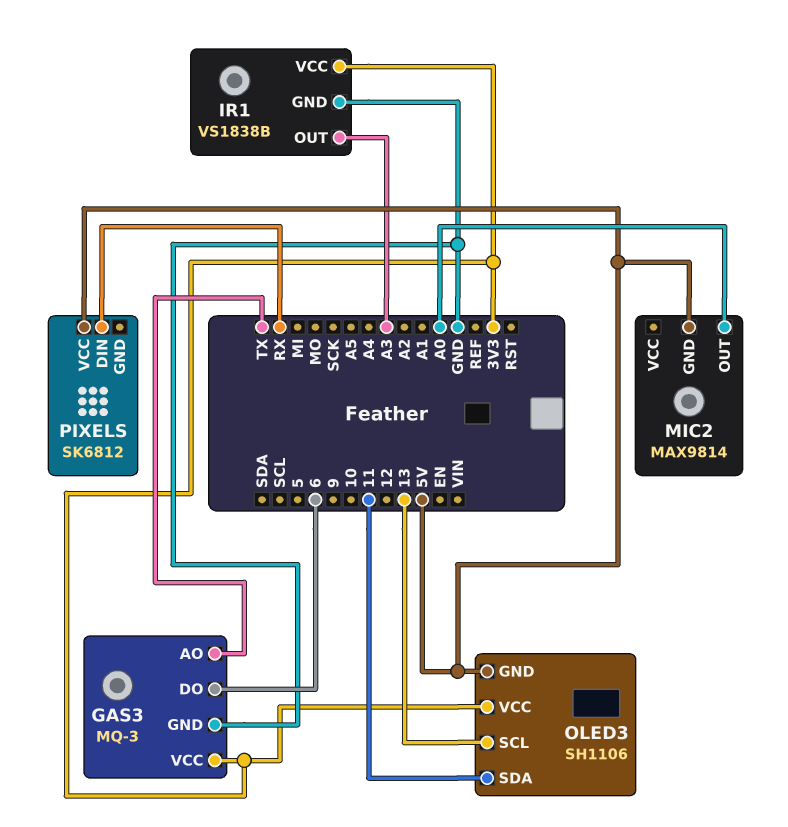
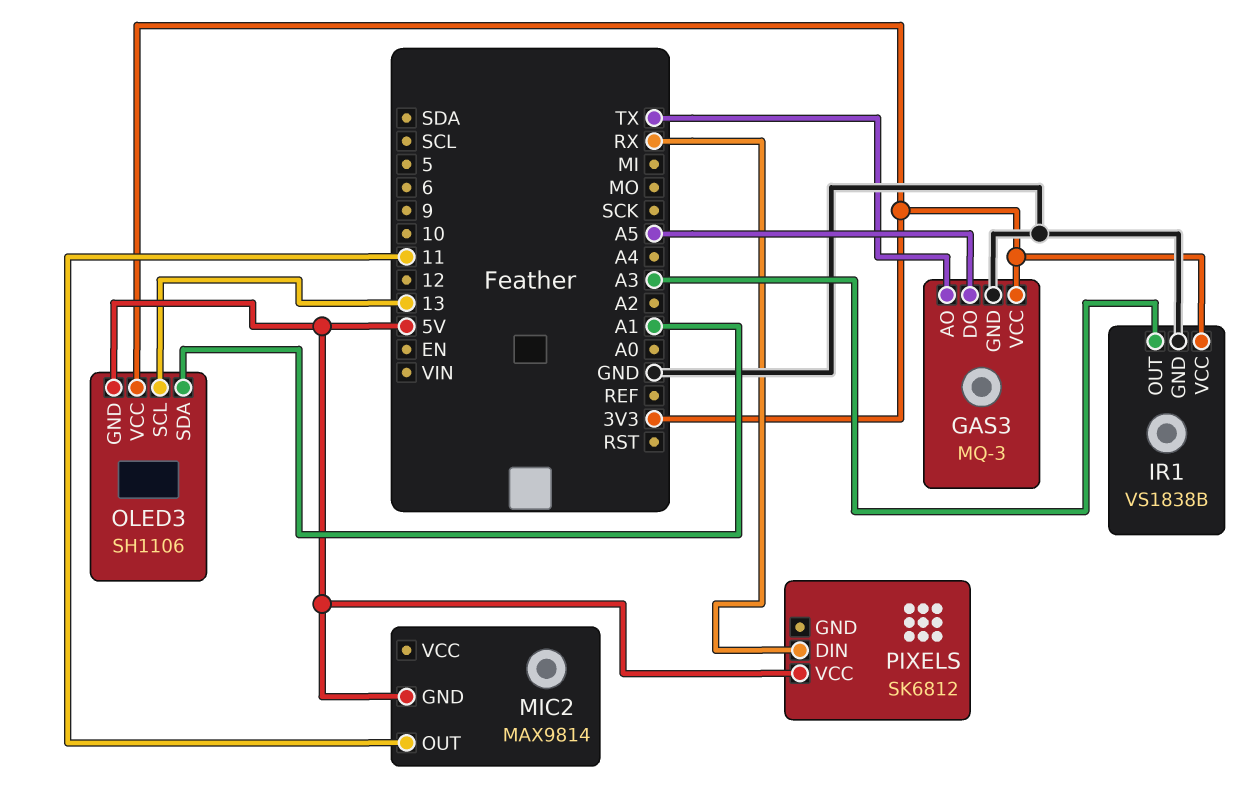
GAS3 pin DO: 6 -> A5
MIC2 pin OUT: A0 -> 11
OLED3 pin SDA: 11 -> A1

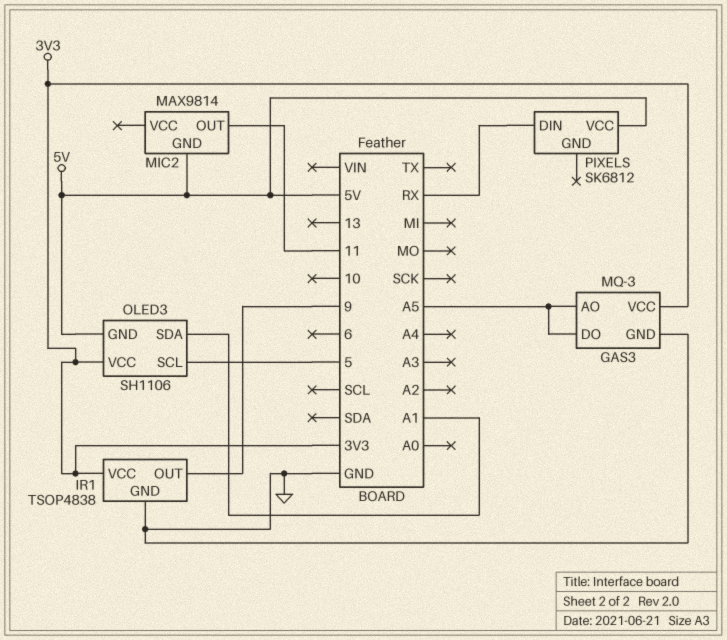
GAS3 pin AO: TX -> A5
IR1: VS1838B -> TSOP4838
IR1 pin OUT: A3 -> 9
OLED3 pin SCL: 13 -> 5

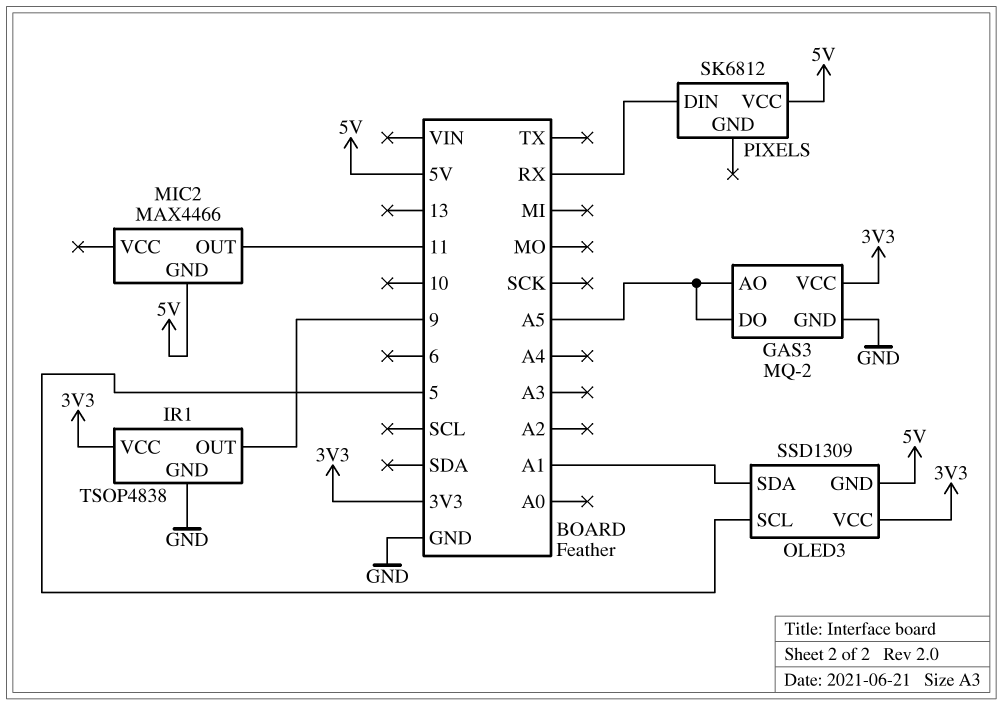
GAS3: MQ-3 -> MQ-2
MIC2: MAX9814 -> MAX4466
OLED3: SH1106 -> SSD1309

